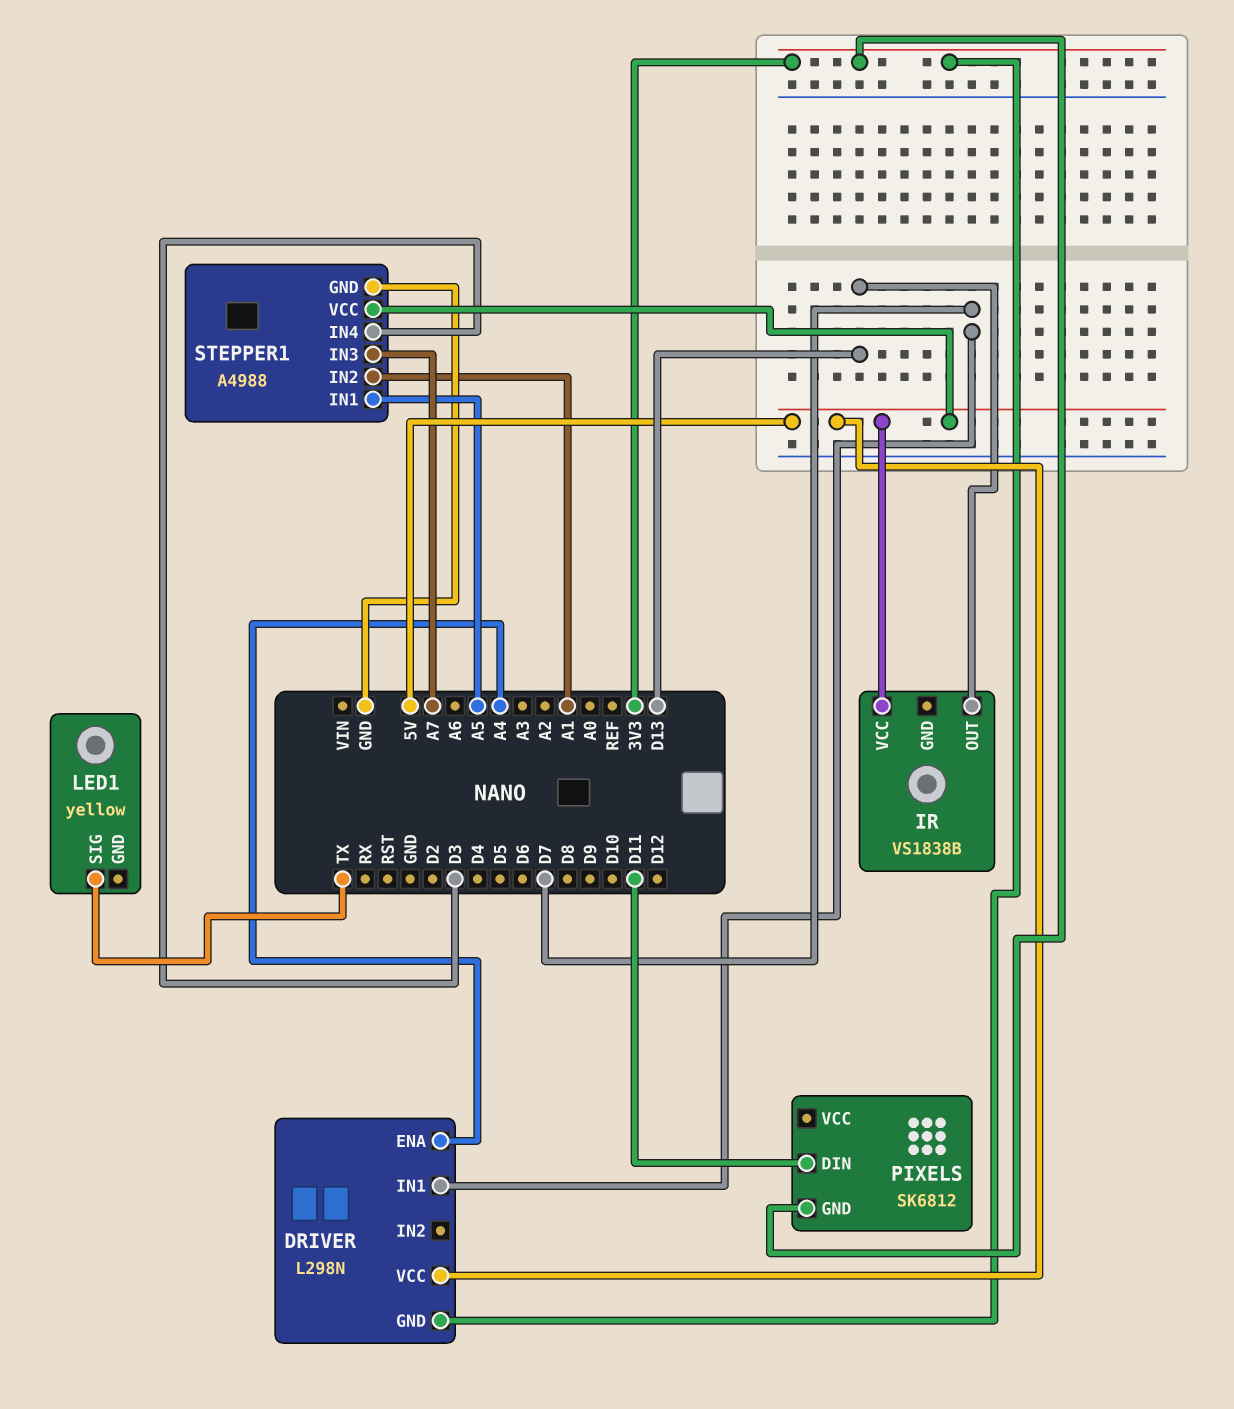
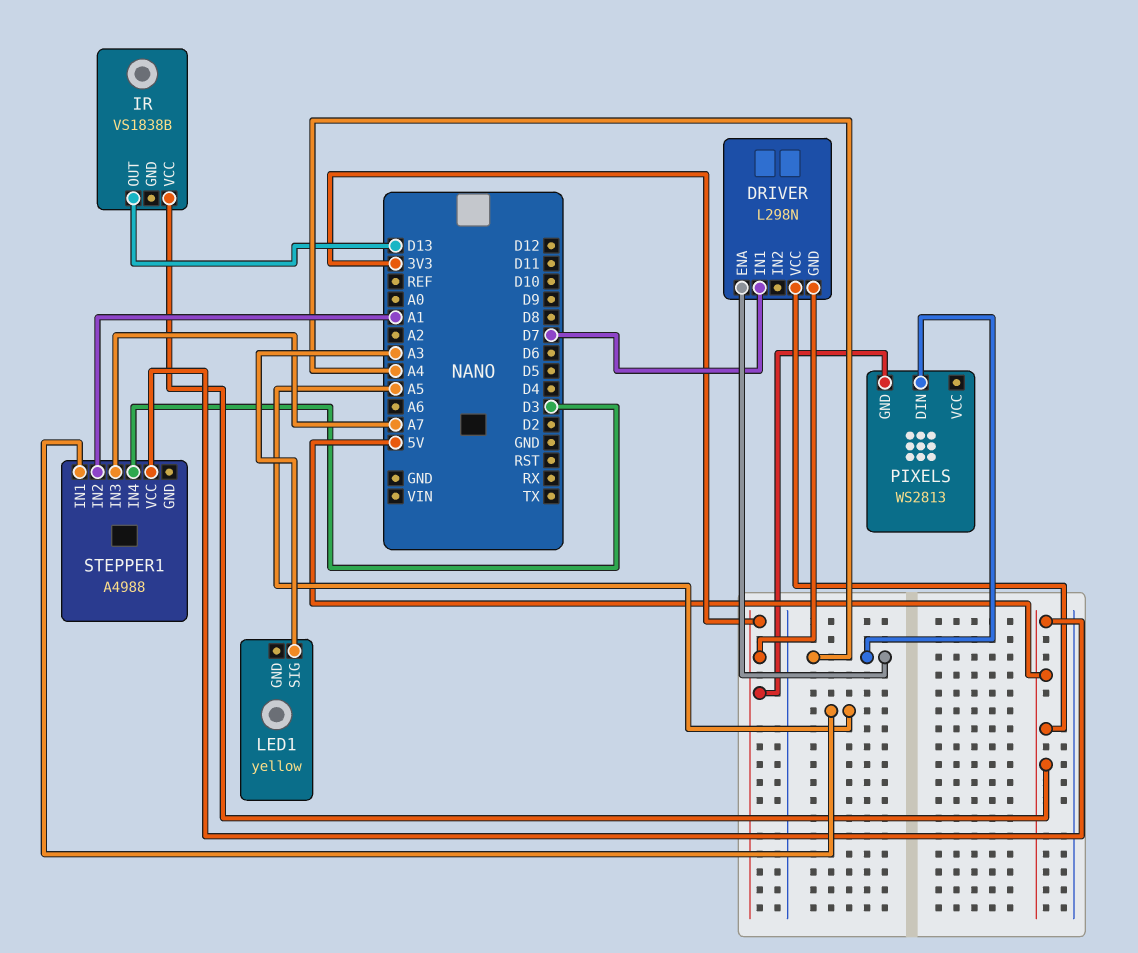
LED1 pin SIG: TX -> A3
PIXELS: SK6812 -> WS2813
PIXELS pin DIN: D11 -> A4
STEPPER1 pin GND: GND -> none

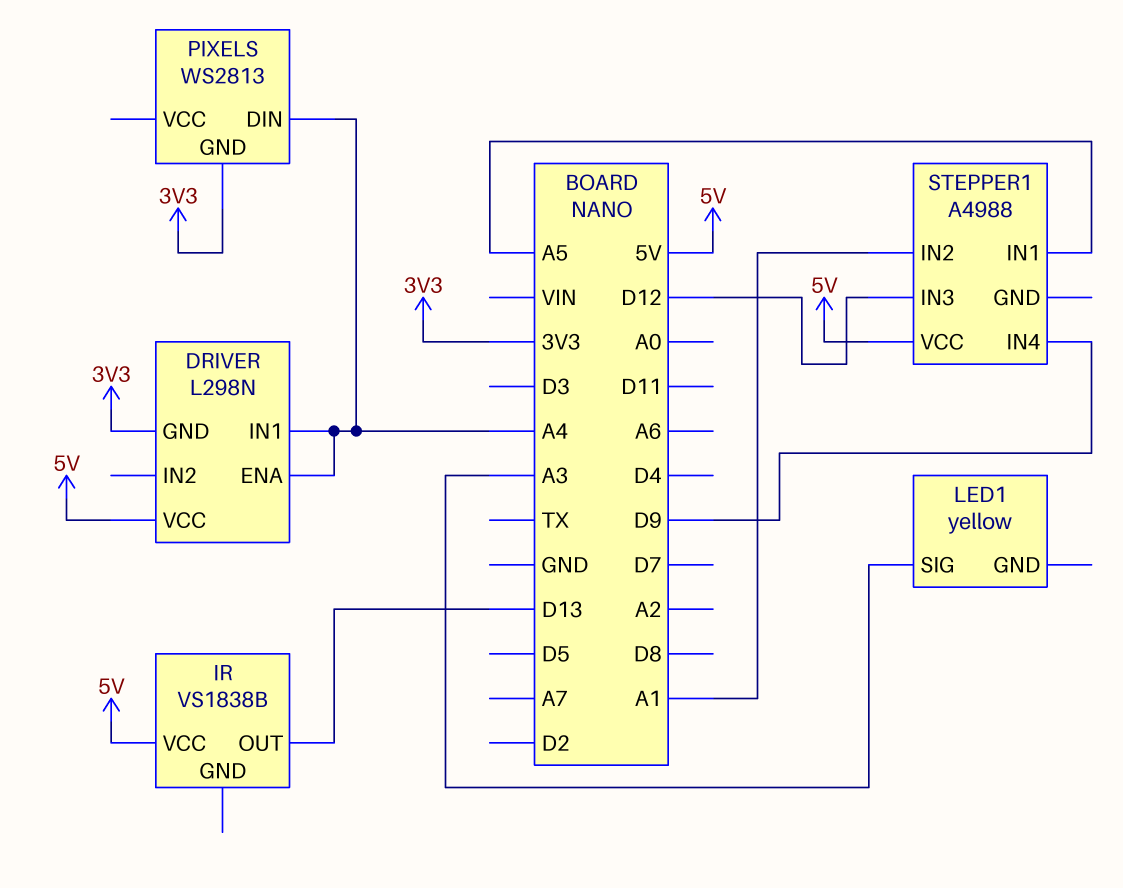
DRIVER pin IN1: D7 -> A4
STEPPER1 pin IN3: A7 -> D12
STEPPER1 pin IN4: D3 -> D9

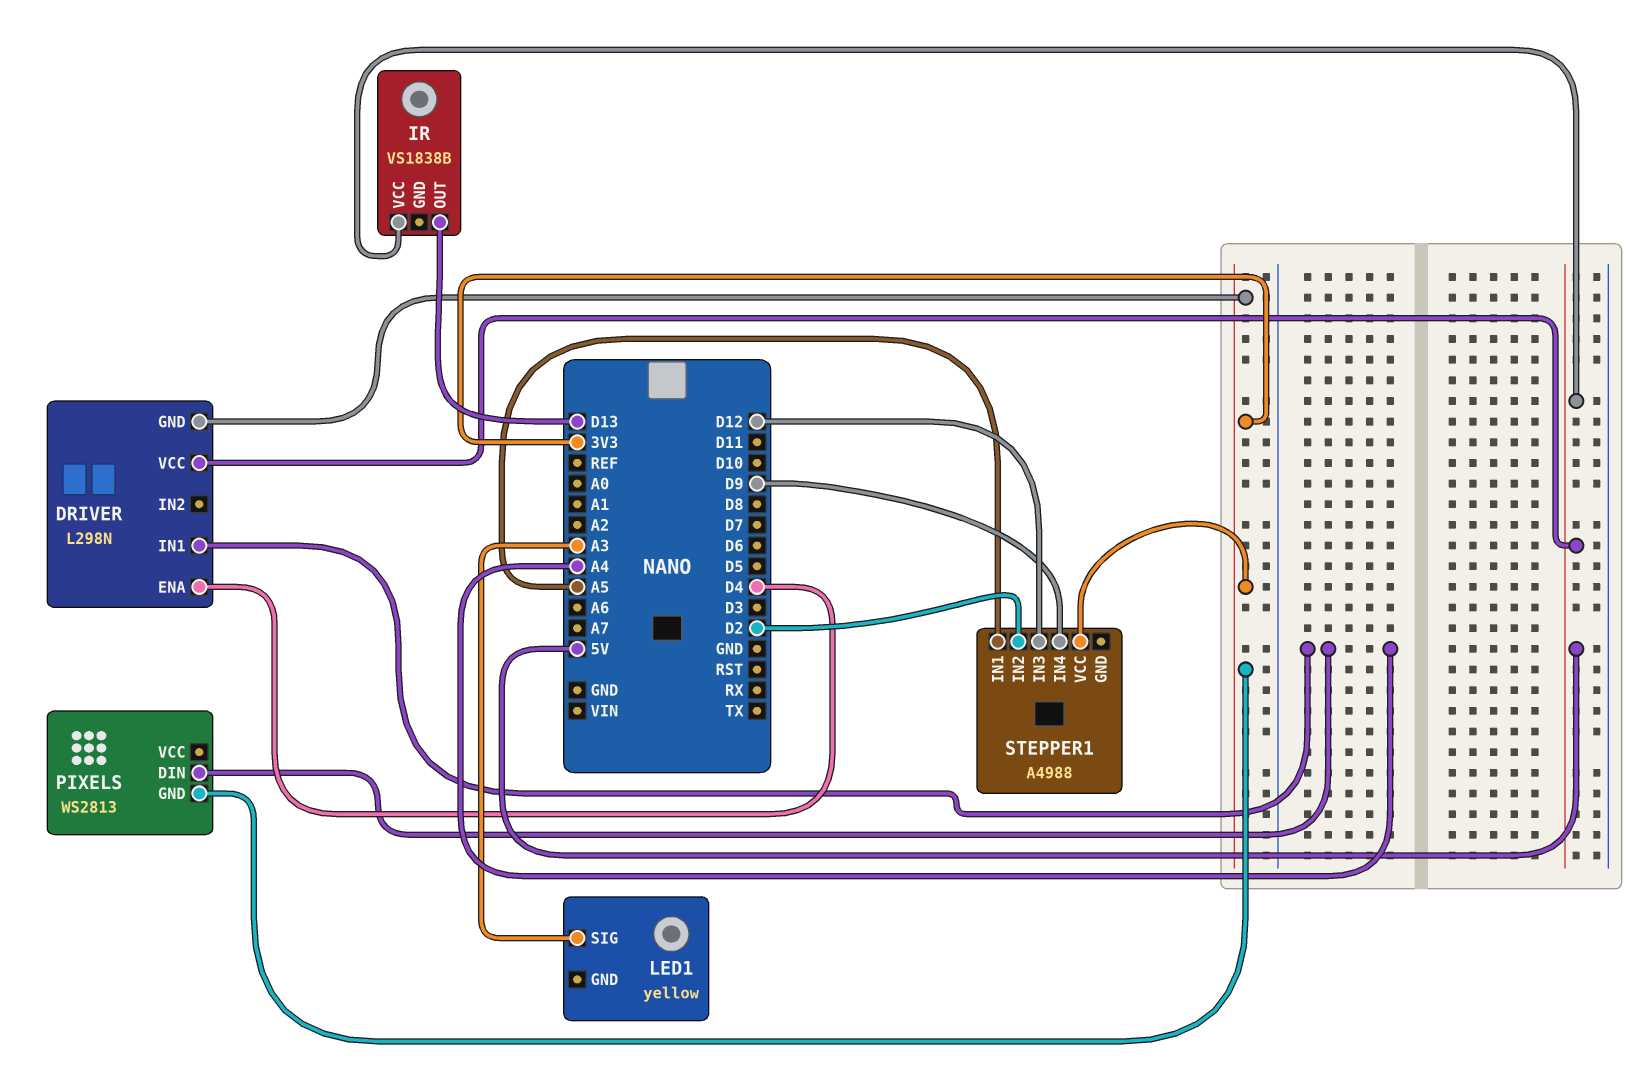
DRIVER pin ENA: A4 -> D4
STEPPER1 pin IN2: A1 -> D2
STEPPER1 pin VCC: 5V -> 3V3

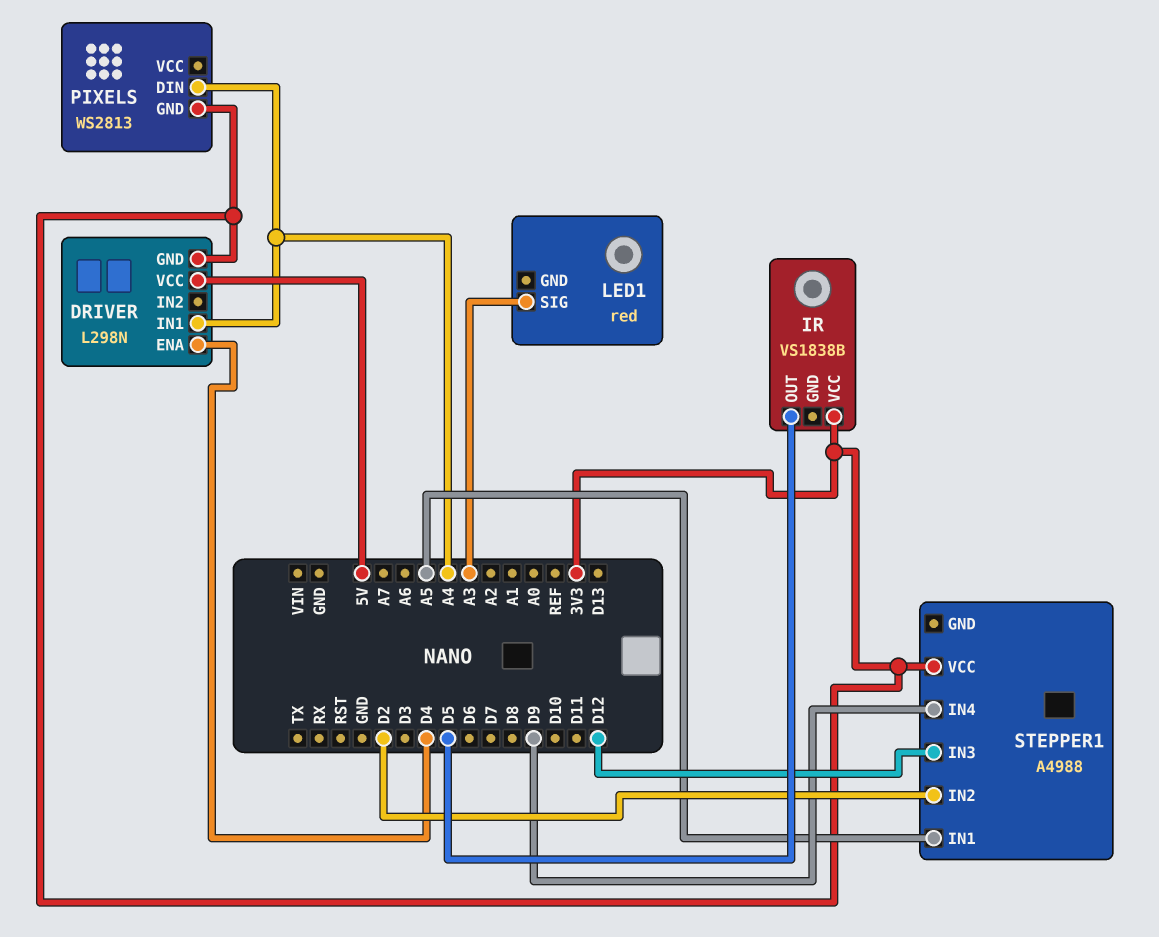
IR pin OUT: D13 -> D5
IR pin VCC: 5V -> 3V3
LED1: yellow -> red

